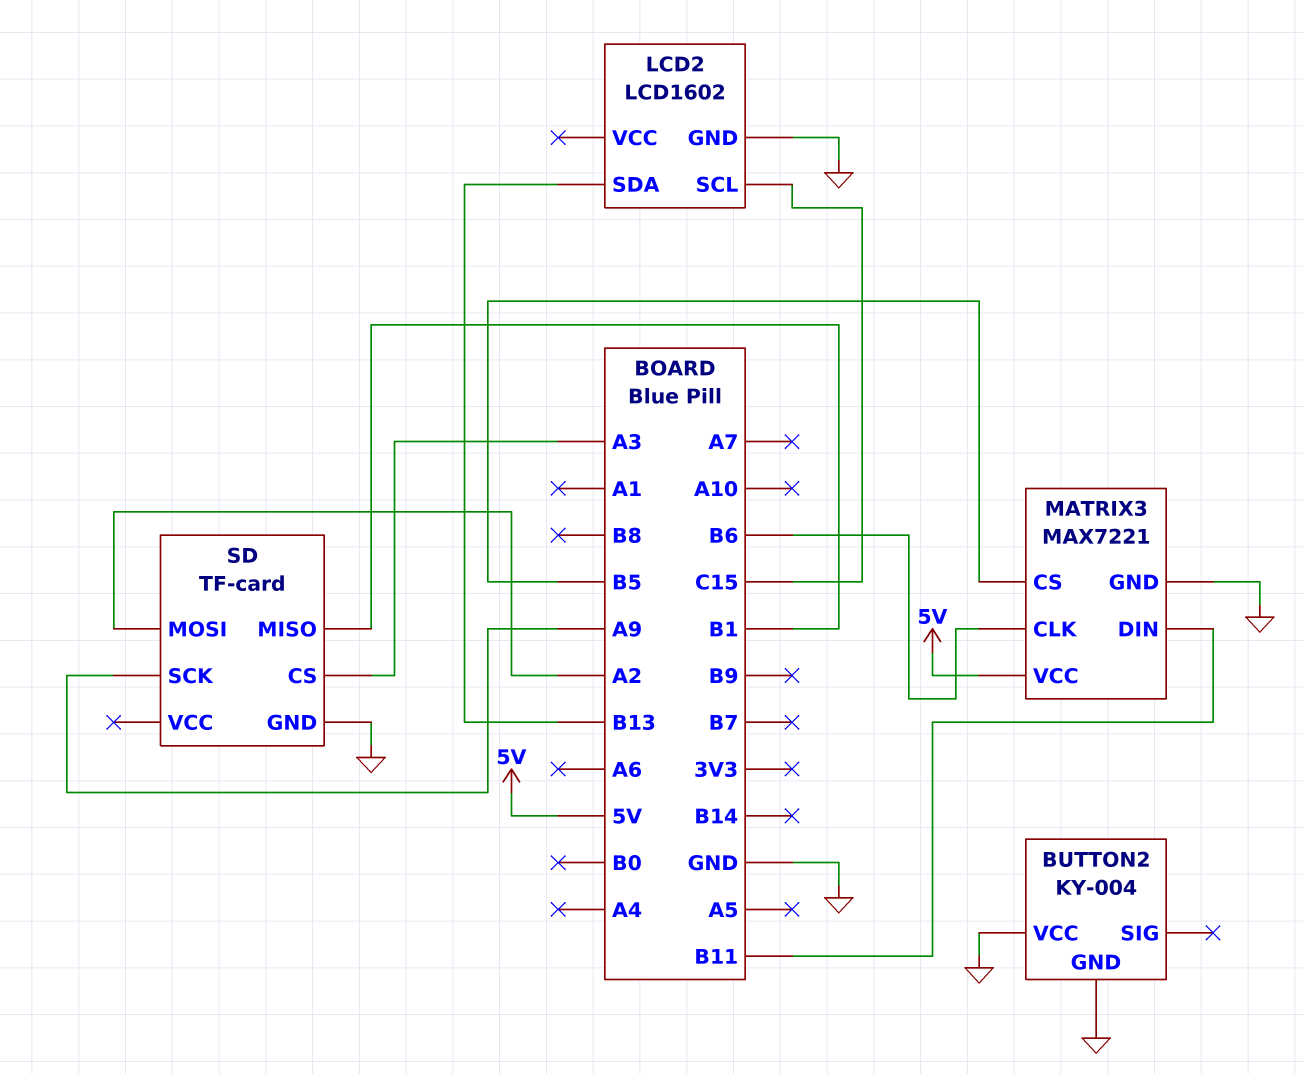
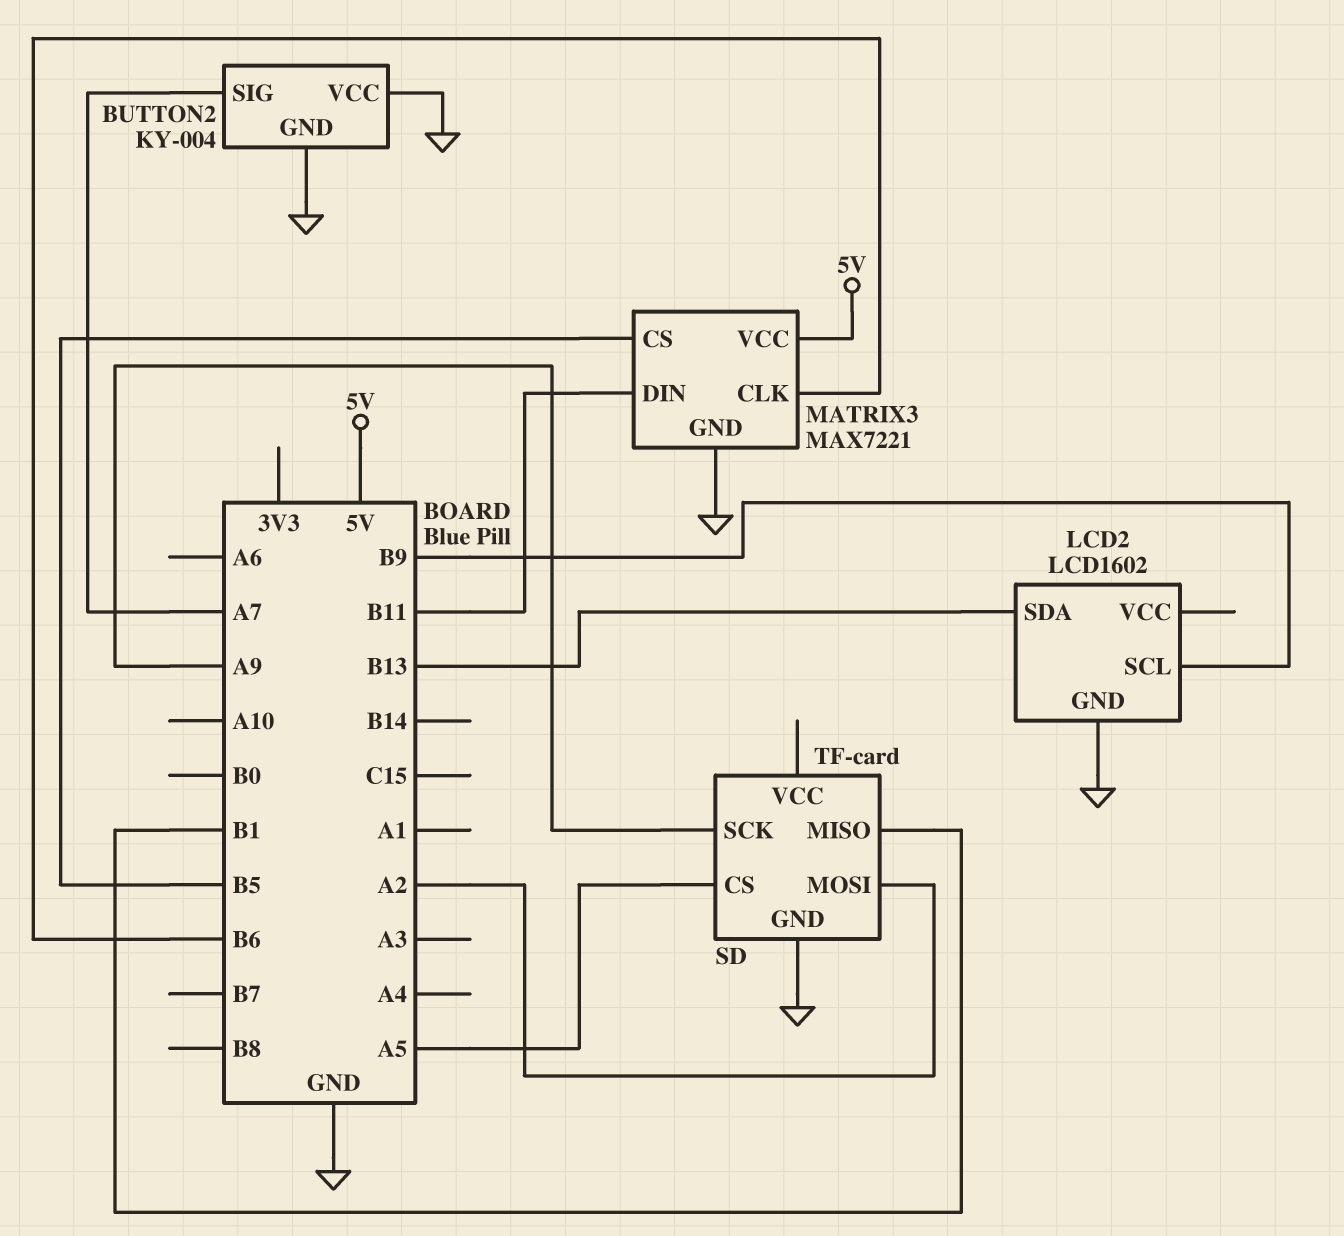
BUTTON2 pin SIG: none -> A7
LCD2 pin SCL: C15 -> B9
SD pin CS: A3 -> A5

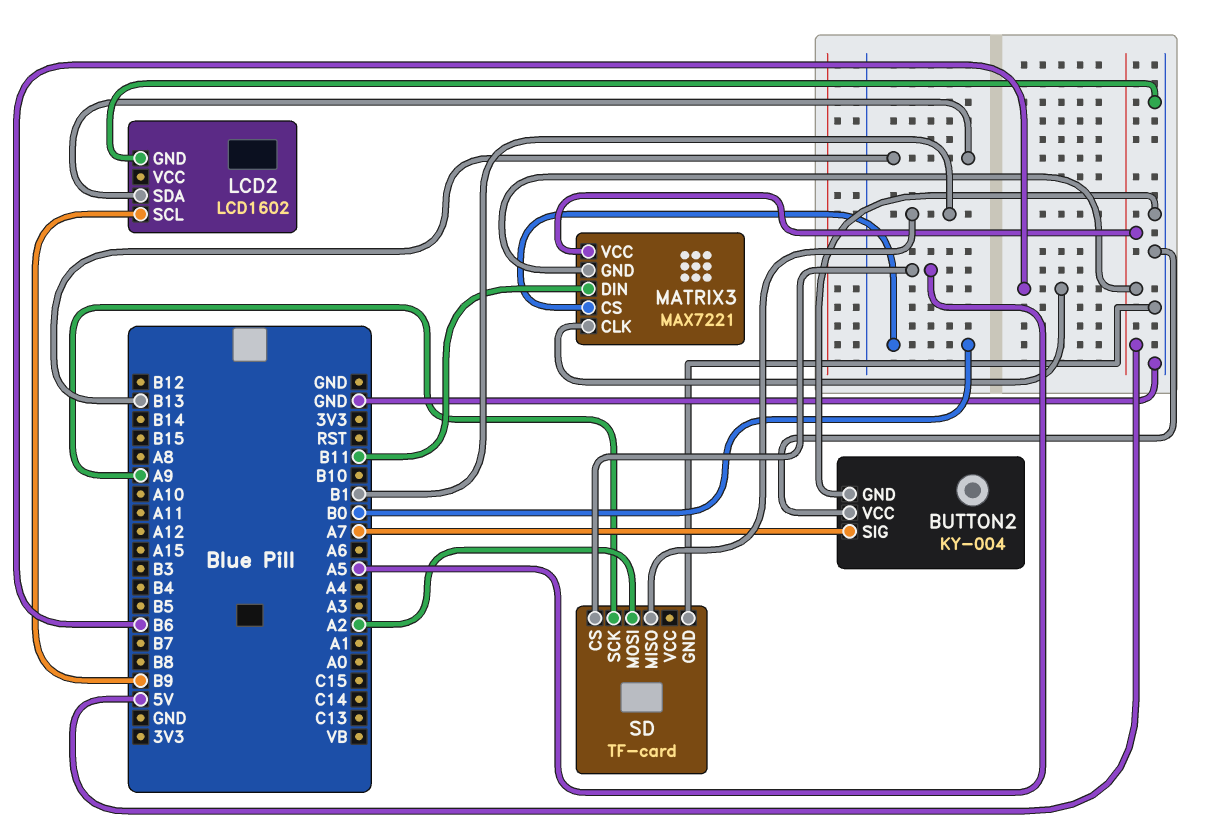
MATRIX3 pin CS: B5 -> B0
MATRIX3 pin GND: GND -> 5V

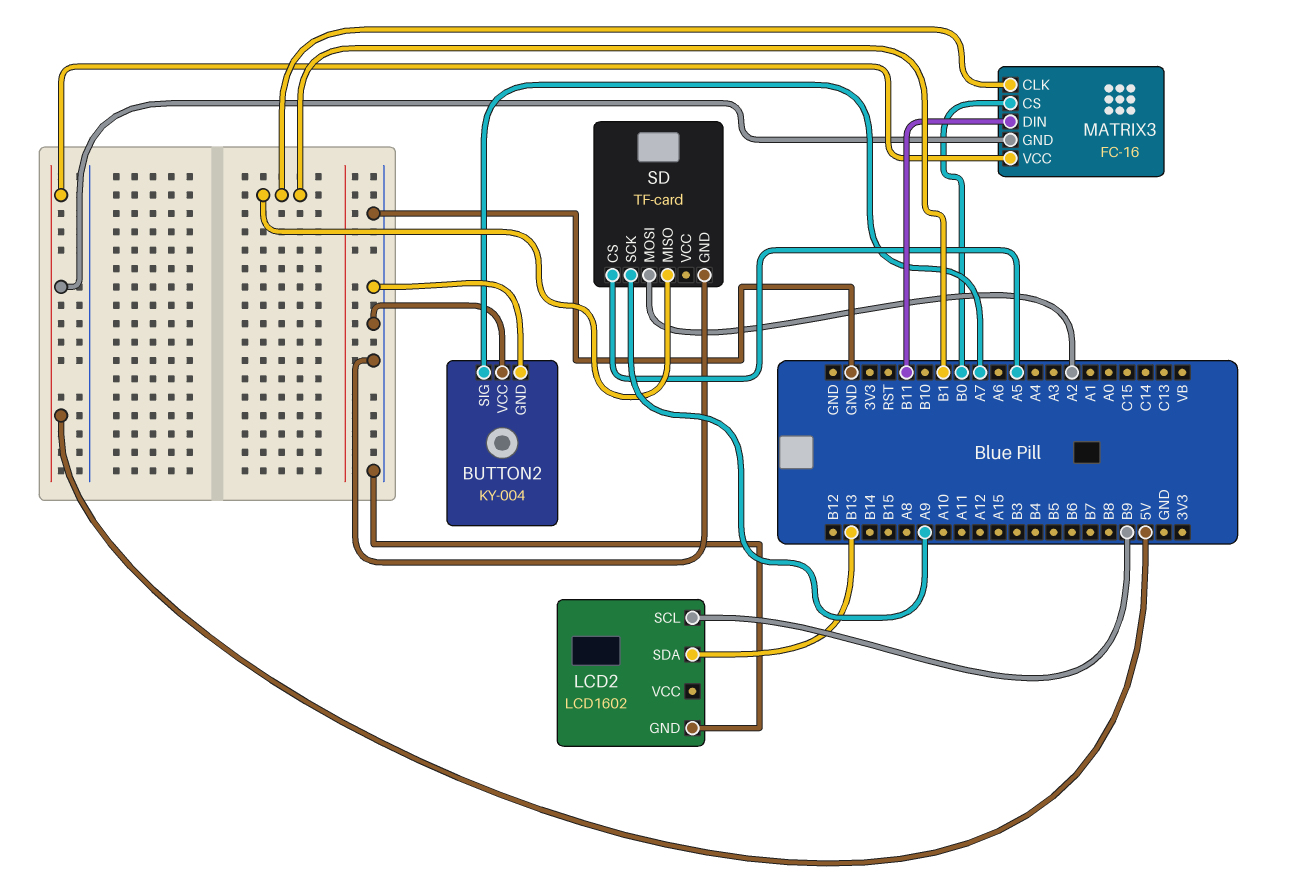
MATRIX3: MAX7221 -> FC-16
MATRIX3 pin CLK: B6 -> B1

